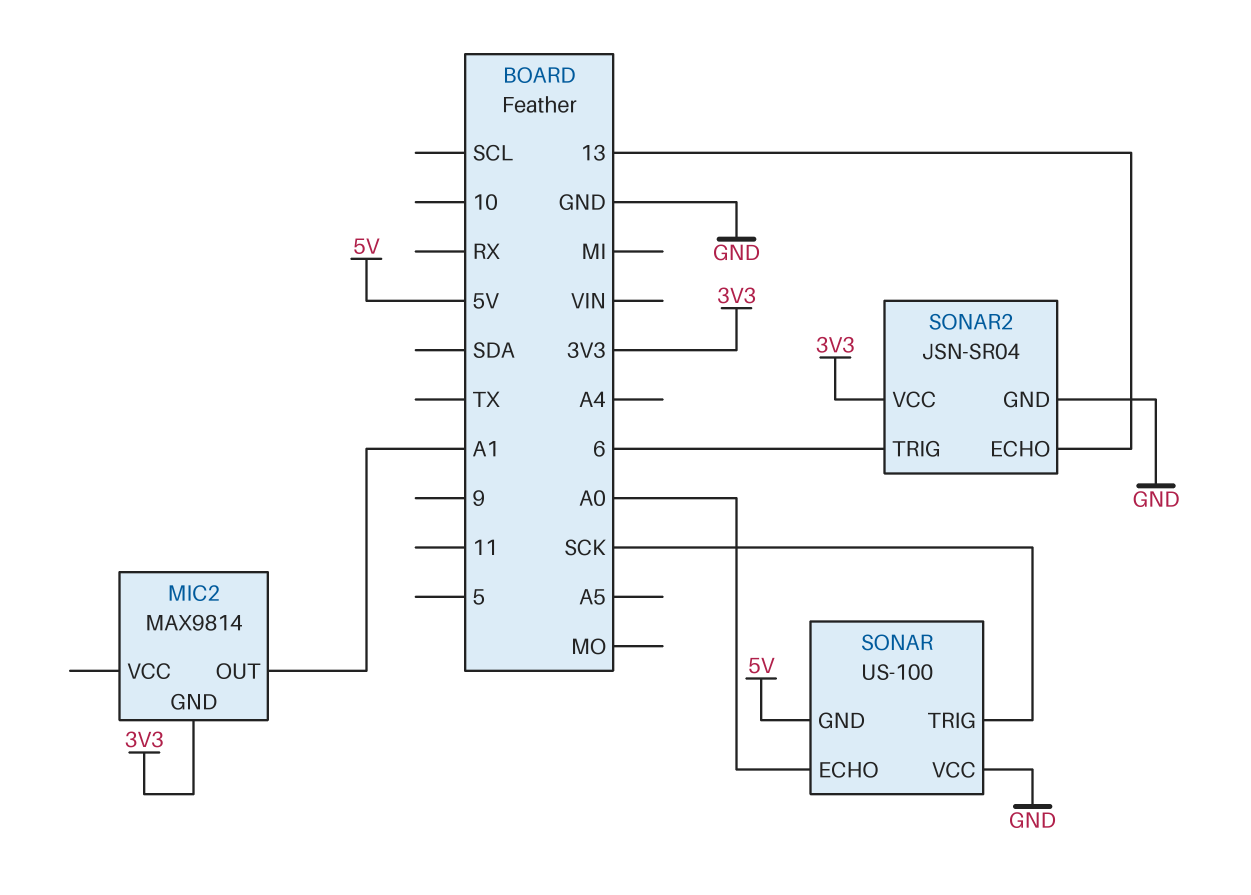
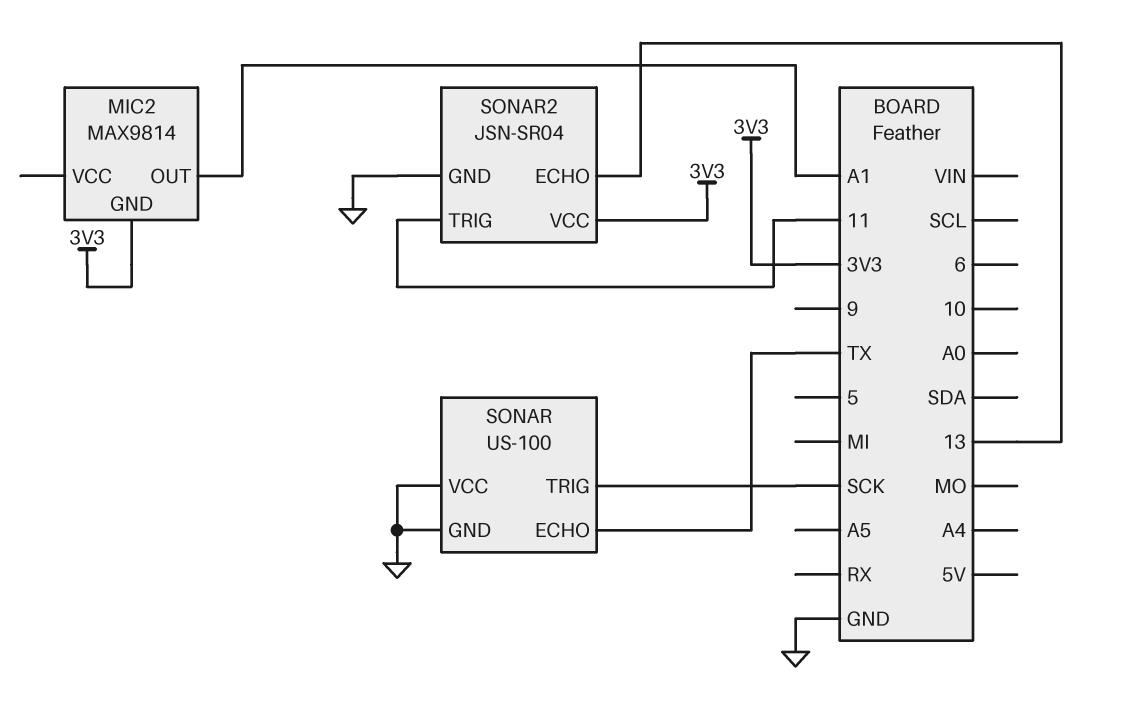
SONAR pin ECHO: A0 -> TX
SONAR pin GND: 5V -> GND
SONAR2 pin TRIG: 6 -> 11

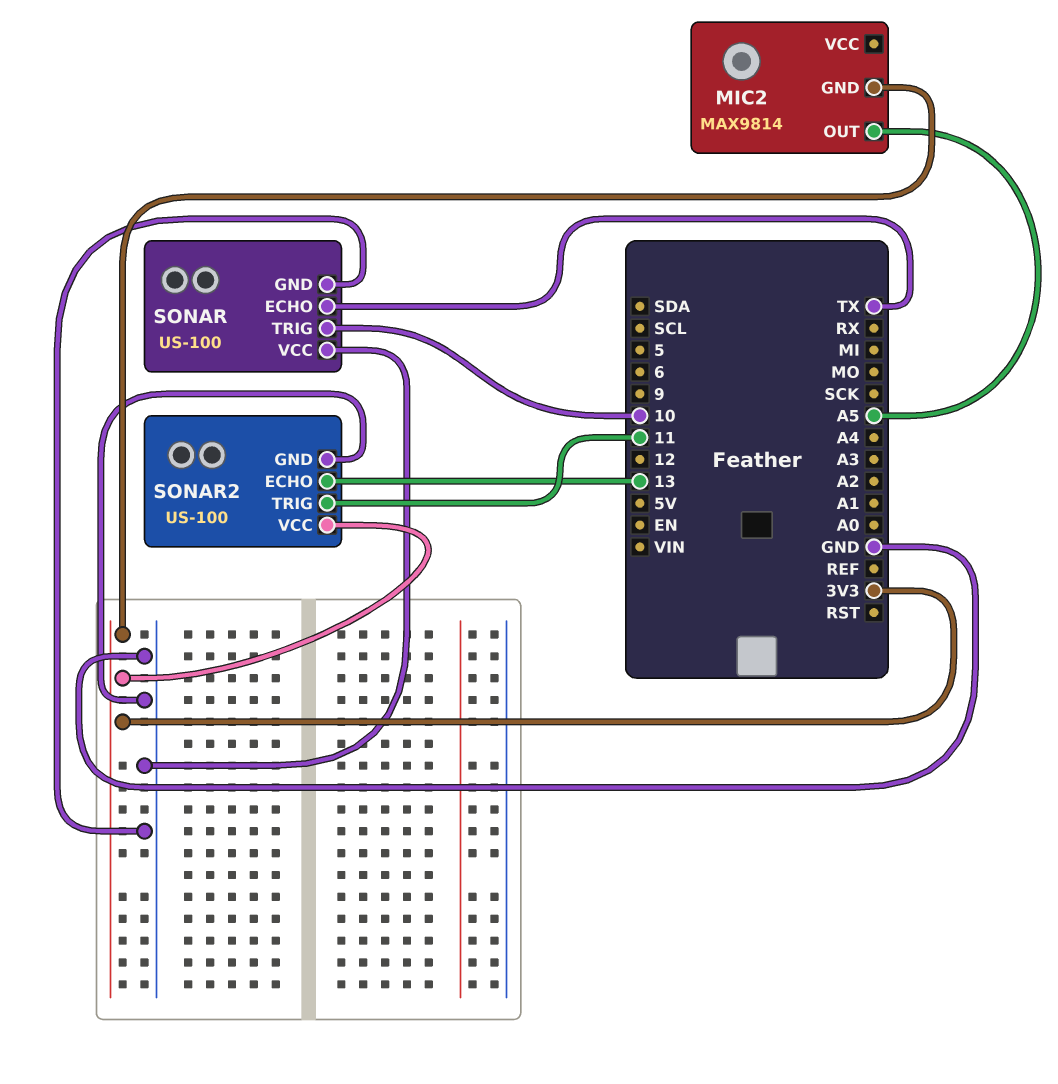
MIC2 pin OUT: A1 -> A5
SONAR pin TRIG: SCK -> 10
SONAR2: JSN-SR04 -> US-100

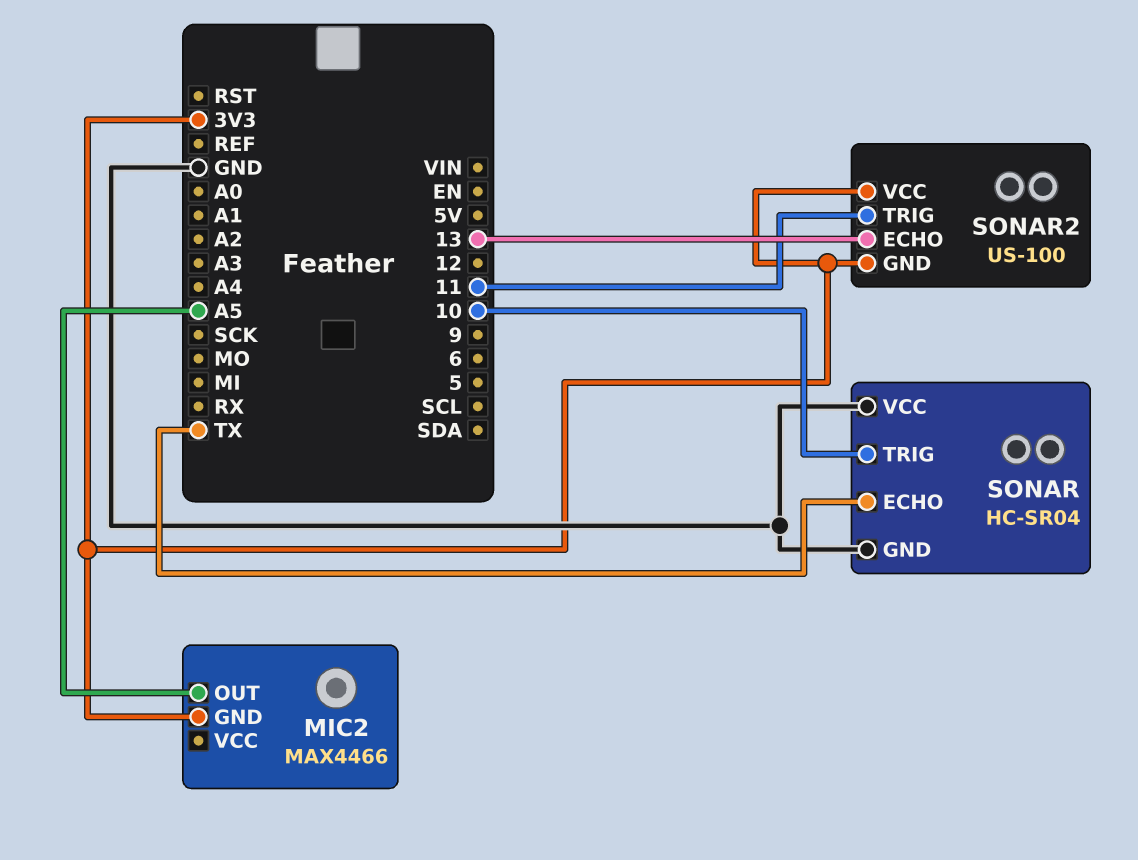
MIC2: MAX9814 -> MAX4466
SONAR: US-100 -> HC-SR04
SONAR2 pin GND: GND -> 3V3

